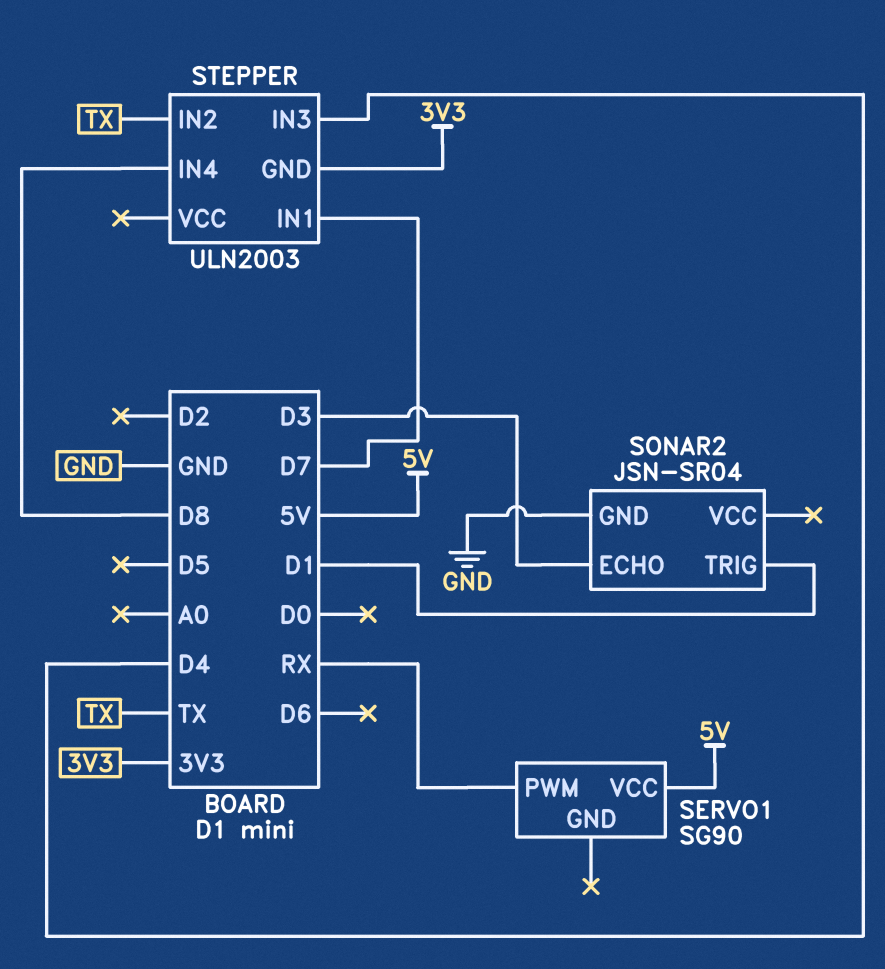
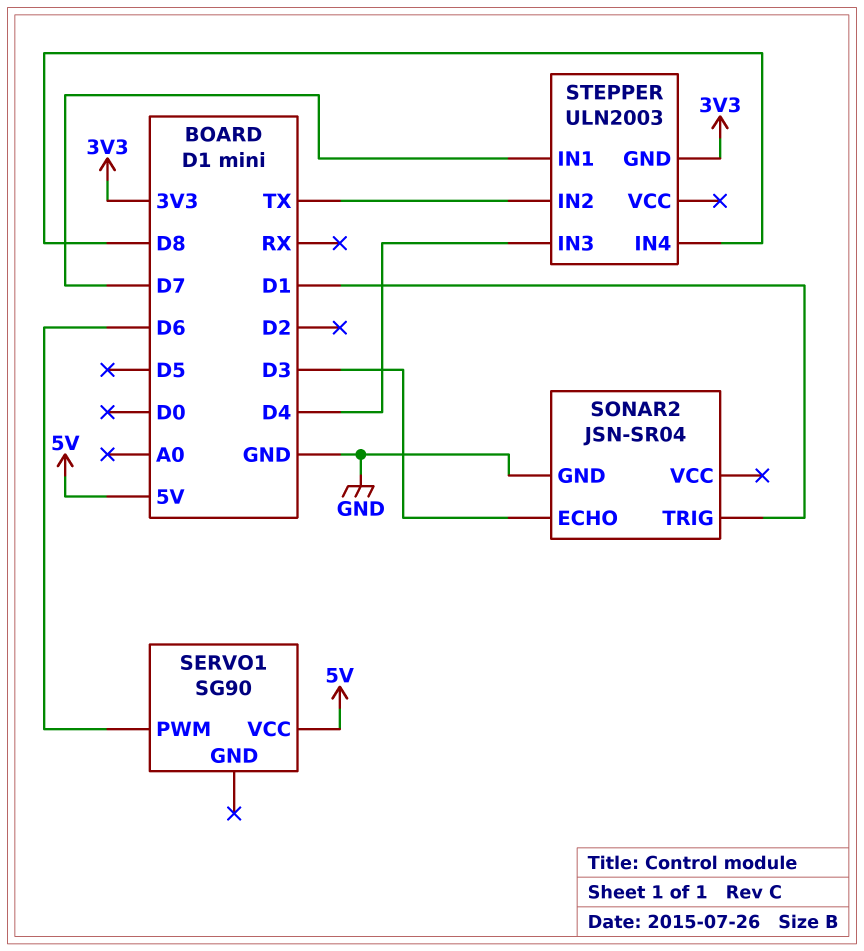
SERVO1 pin PWM: RX -> D6

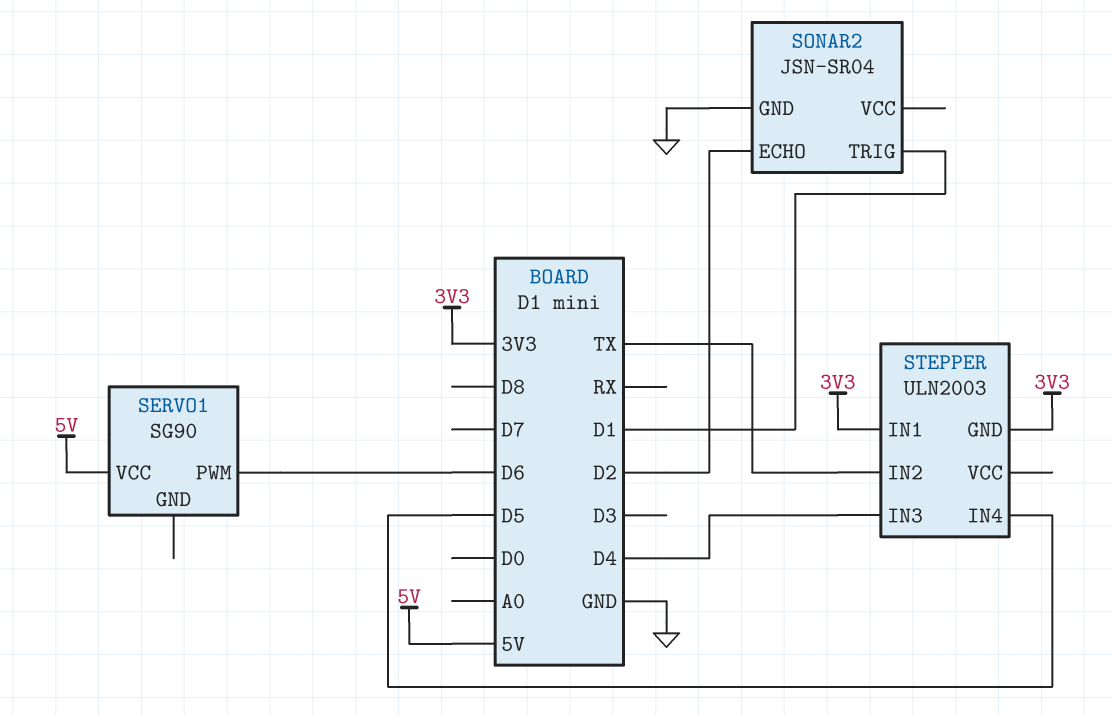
SONAR2 pin ECHO: D3 -> D2
STEPPER pin IN1: D7 -> 3V3
STEPPER pin IN4: D8 -> D5

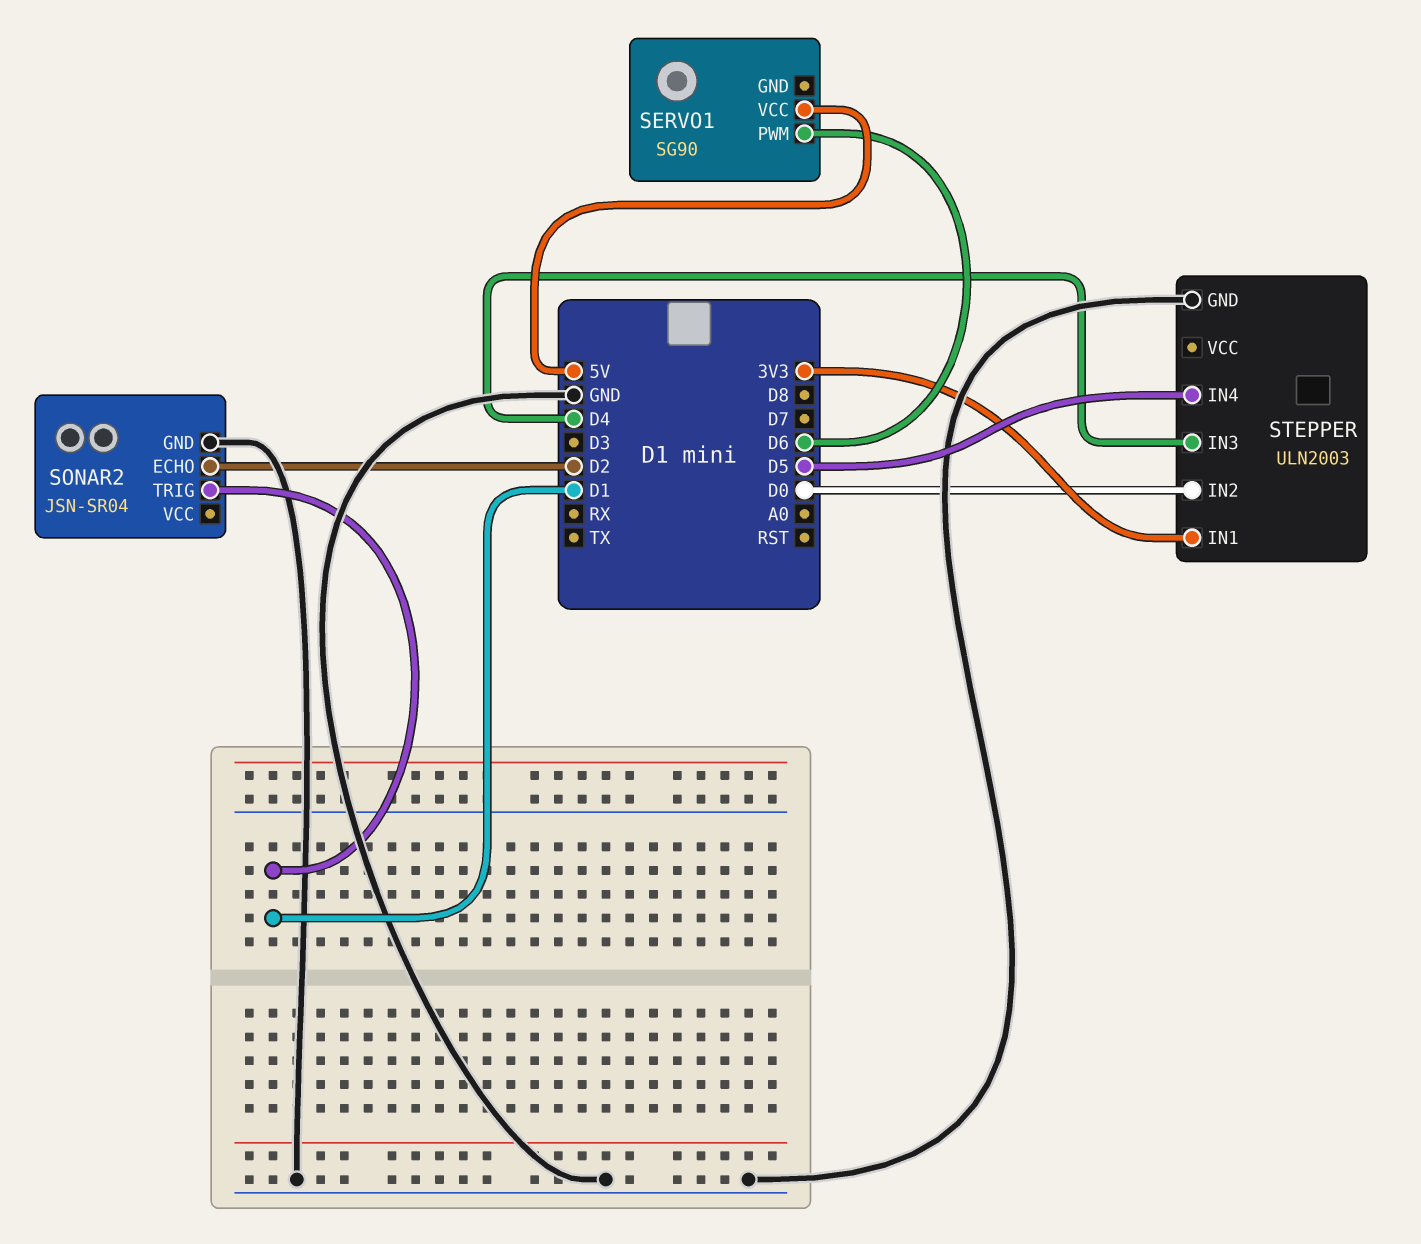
STEPPER pin GND: 3V3 -> GND
STEPPER pin IN2: TX -> D0

